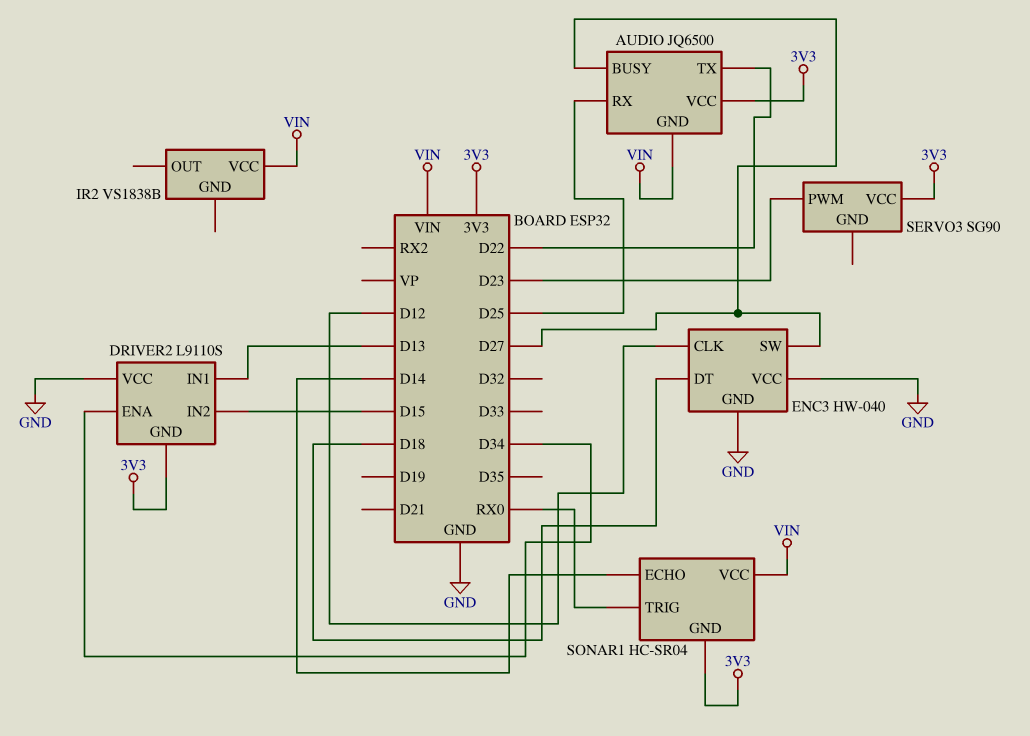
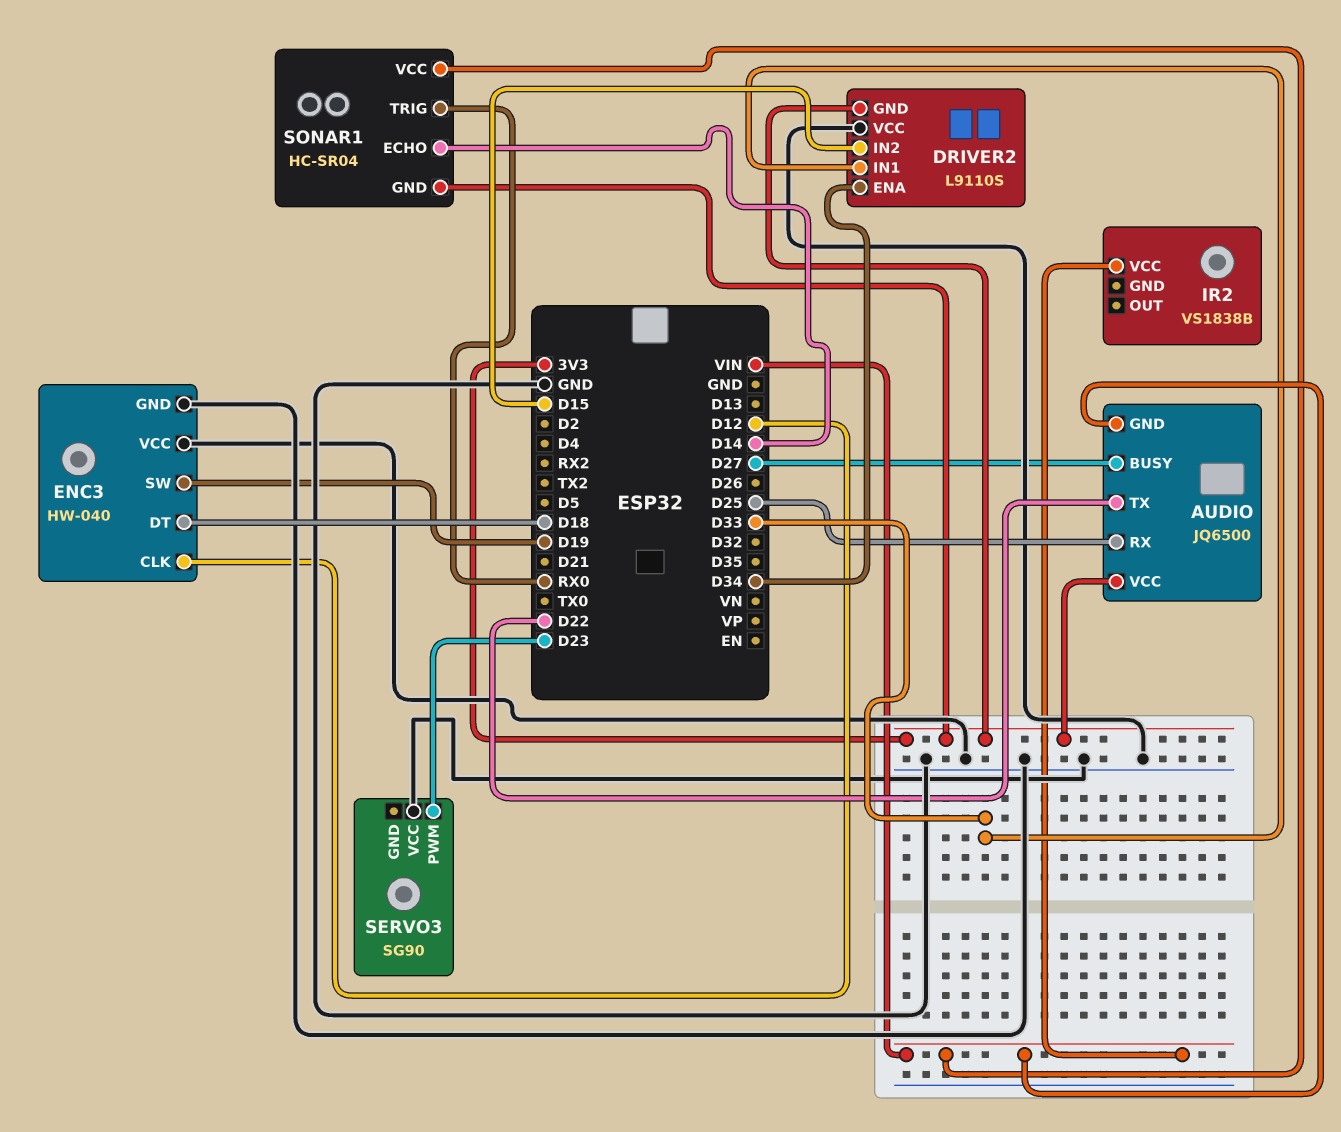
DRIVER2 pin IN1: D13 -> D33
ENC3 pin SW: D27 -> D19
SERVO3 pin VCC: 3V3 -> GND

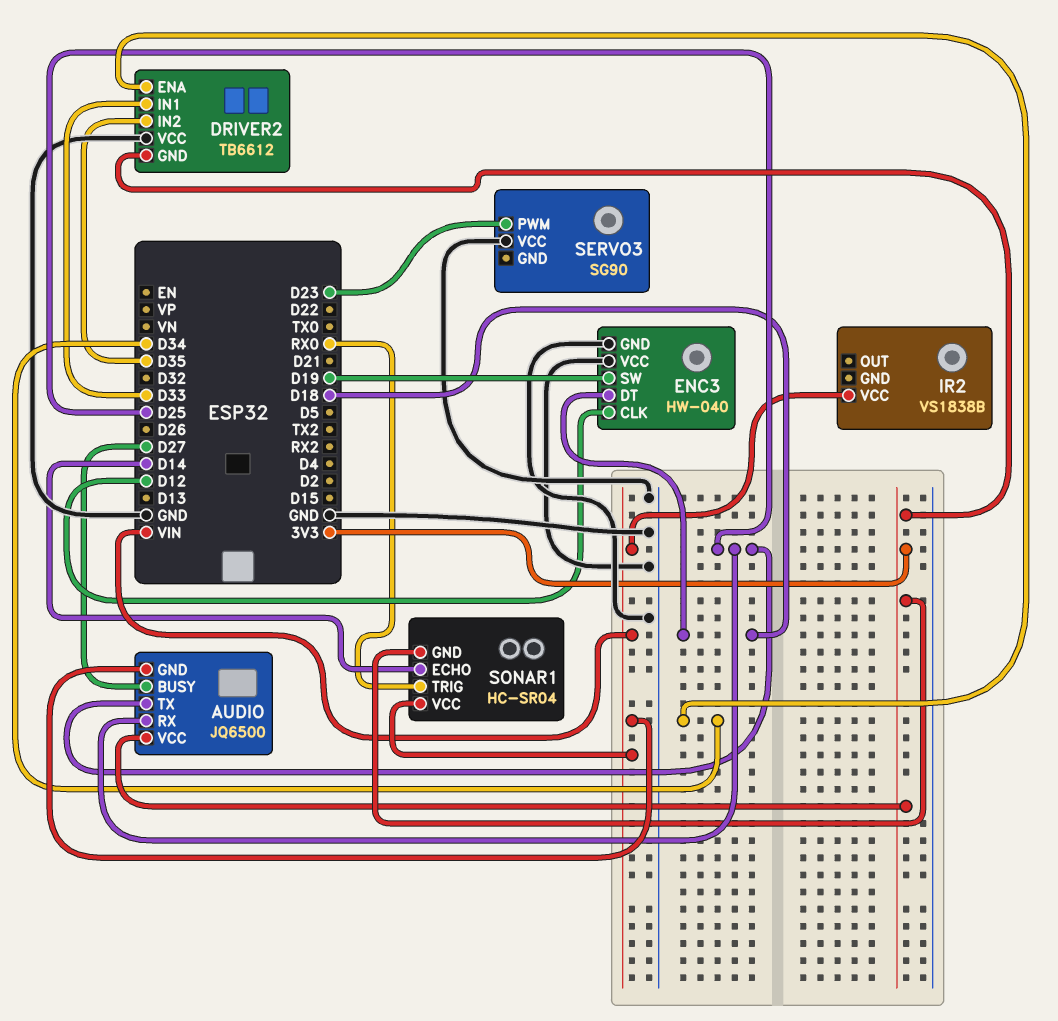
AUDIO pin TX: D22 -> D25
DRIVER2: L9110S -> TB6612
DRIVER2 pin IN2: D15 -> D35

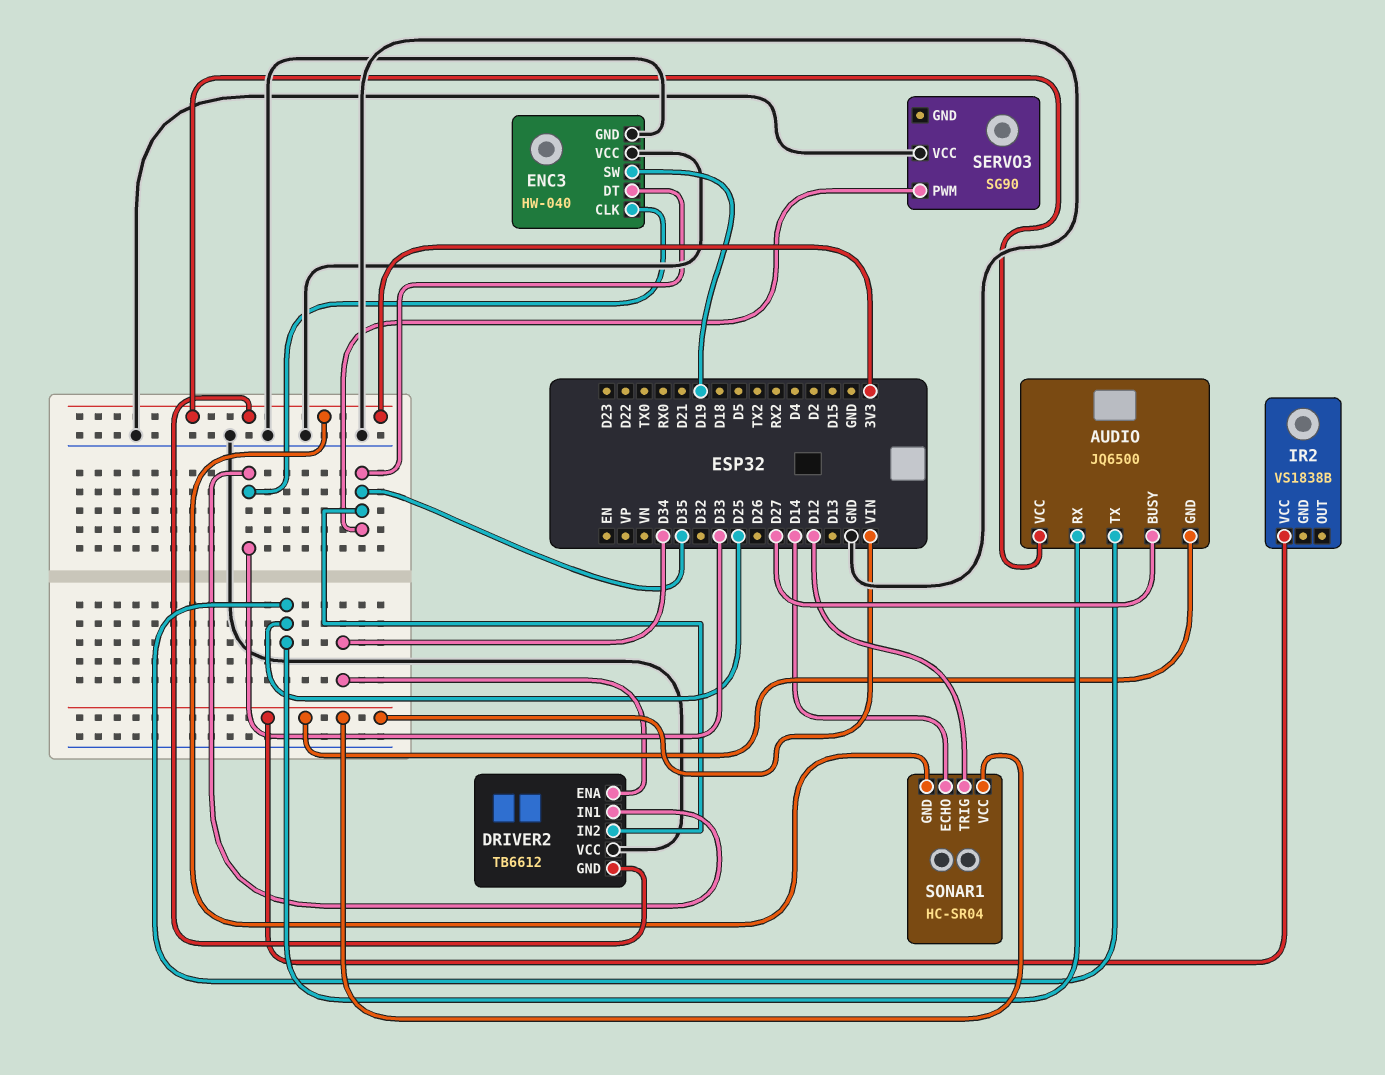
ENC3 pin CLK: D12 -> D33
ENC3 pin DT: D18 -> D35
SERVO3 pin PWM: D23 -> D35
SONAR1 pin TRIG: RX0 -> D12

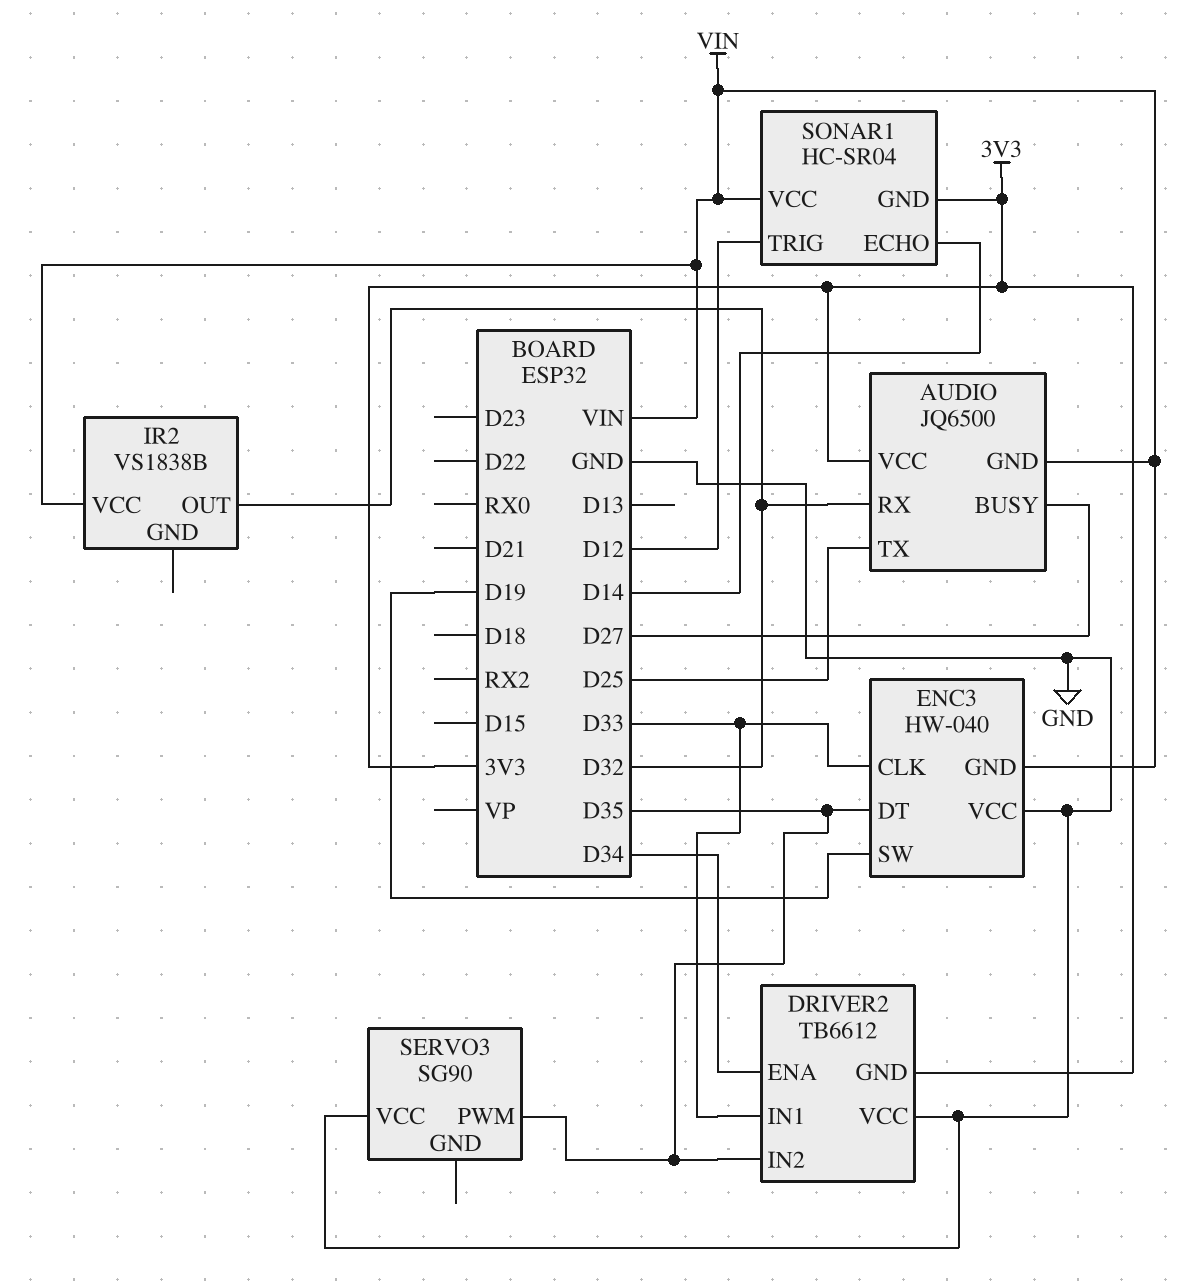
AUDIO pin RX: D25 -> D32
ENC3 pin GND: GND -> VIN
IR2 pin OUT: none -> D32

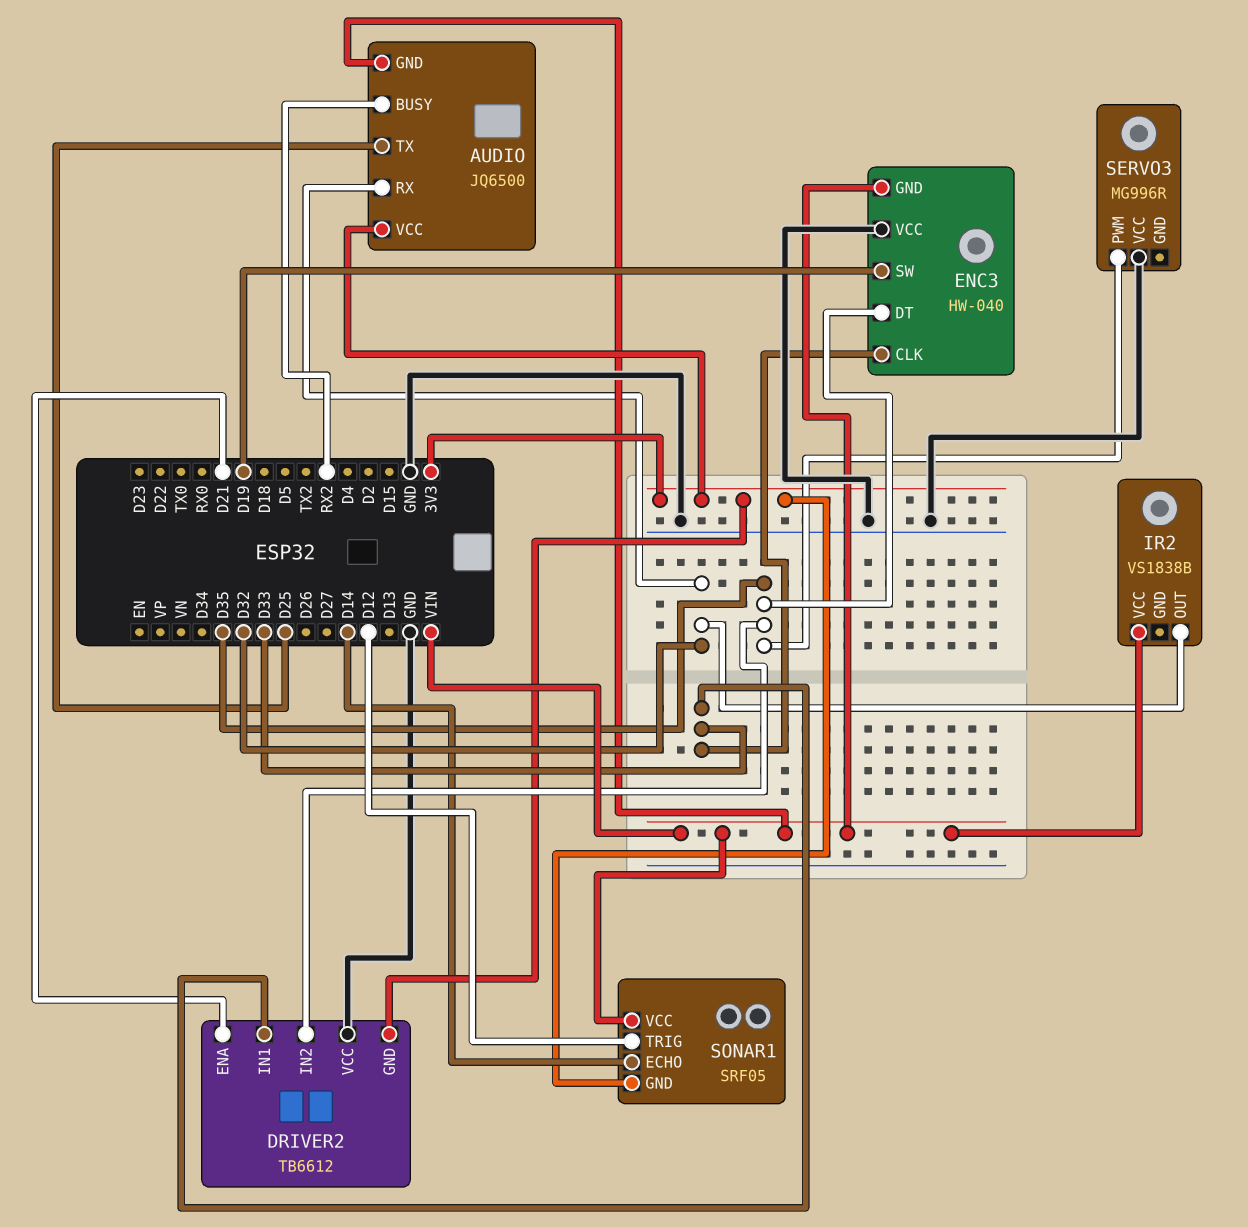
AUDIO pin BUSY: D27 -> RX2
DRIVER2 pin ENA: D34 -> D21
SERVO3: SG90 -> MG996R
SONAR1: HC-SR04 -> SRF05

